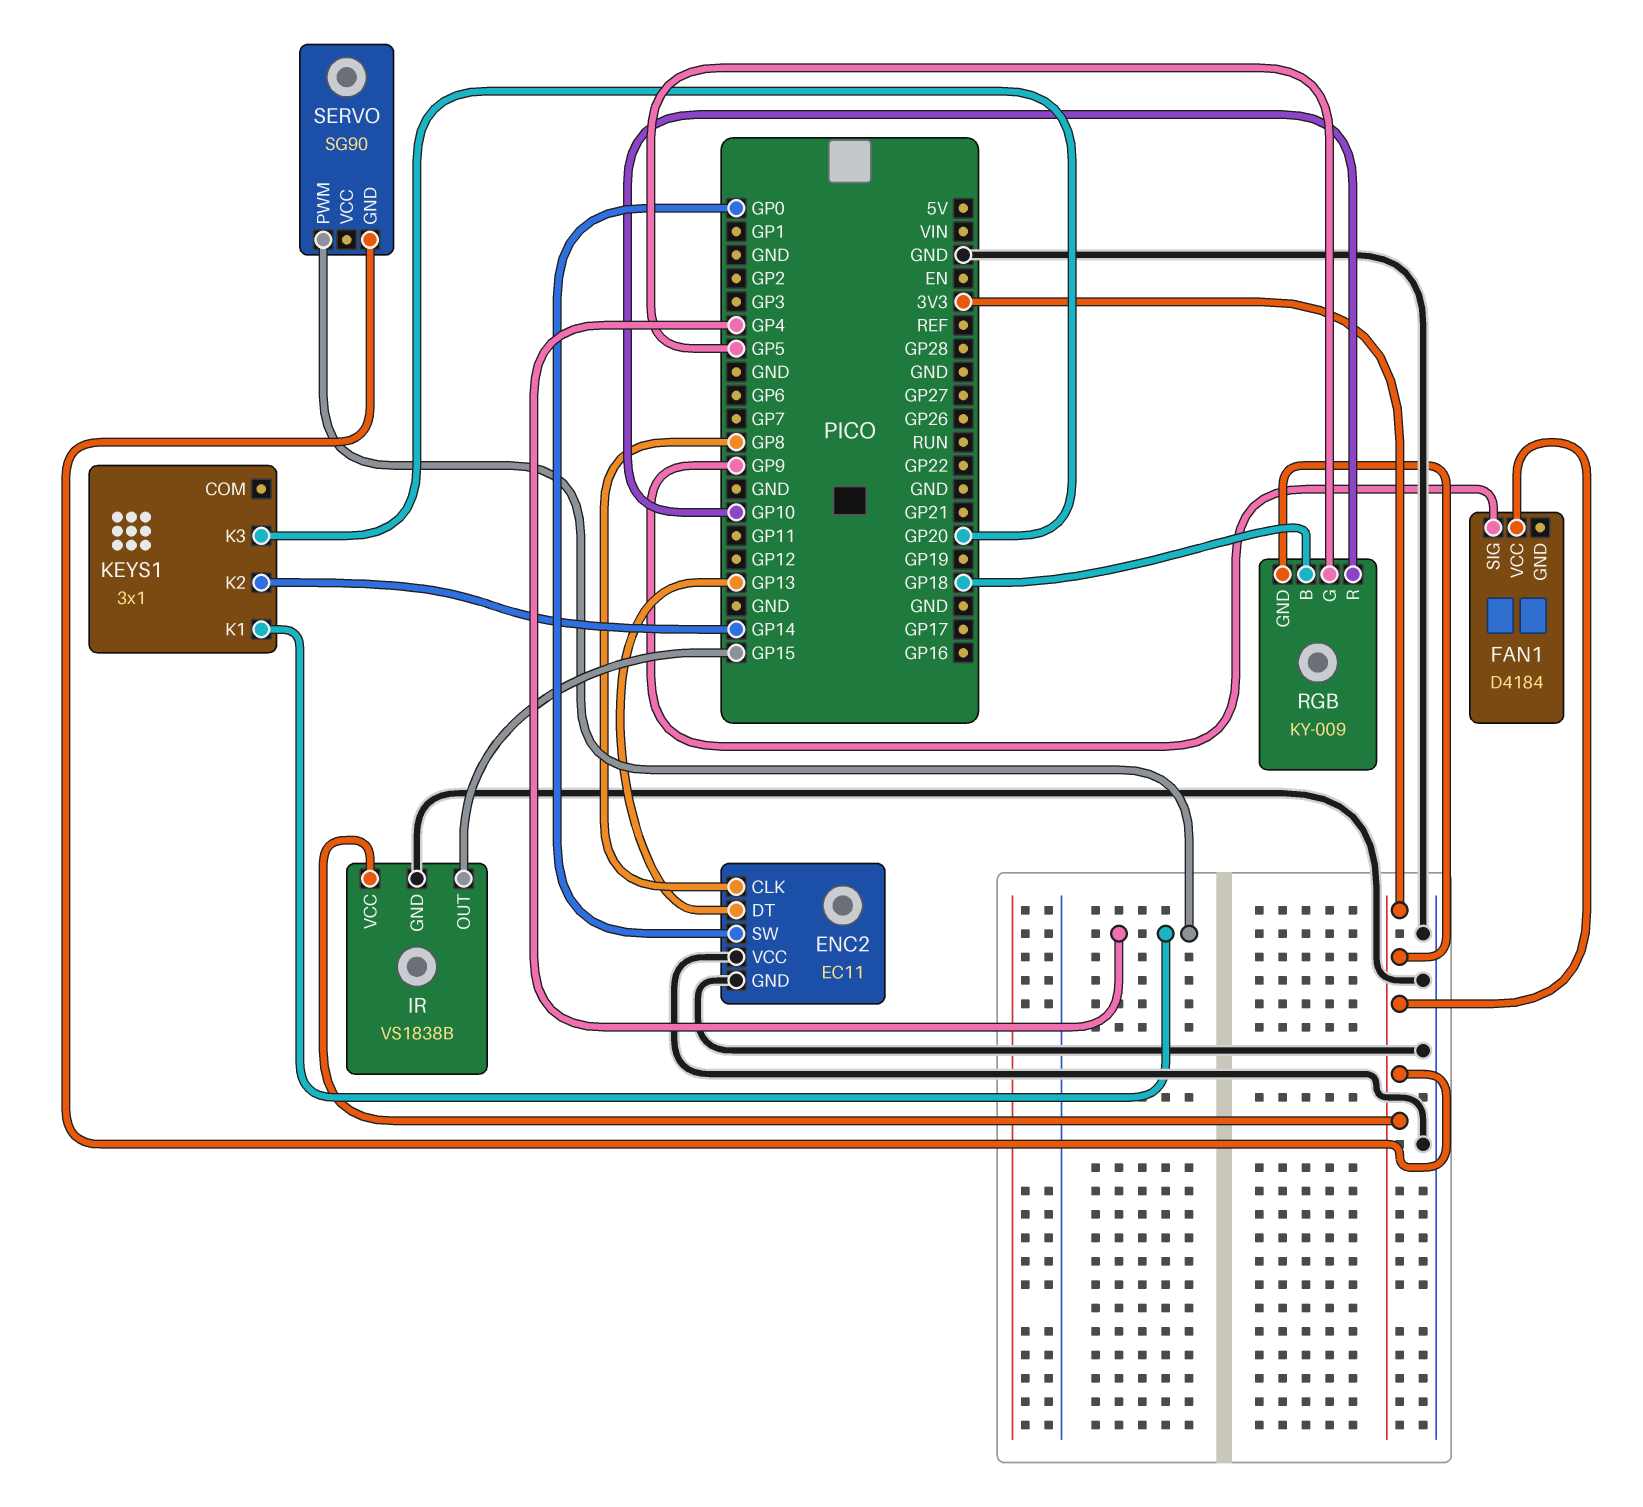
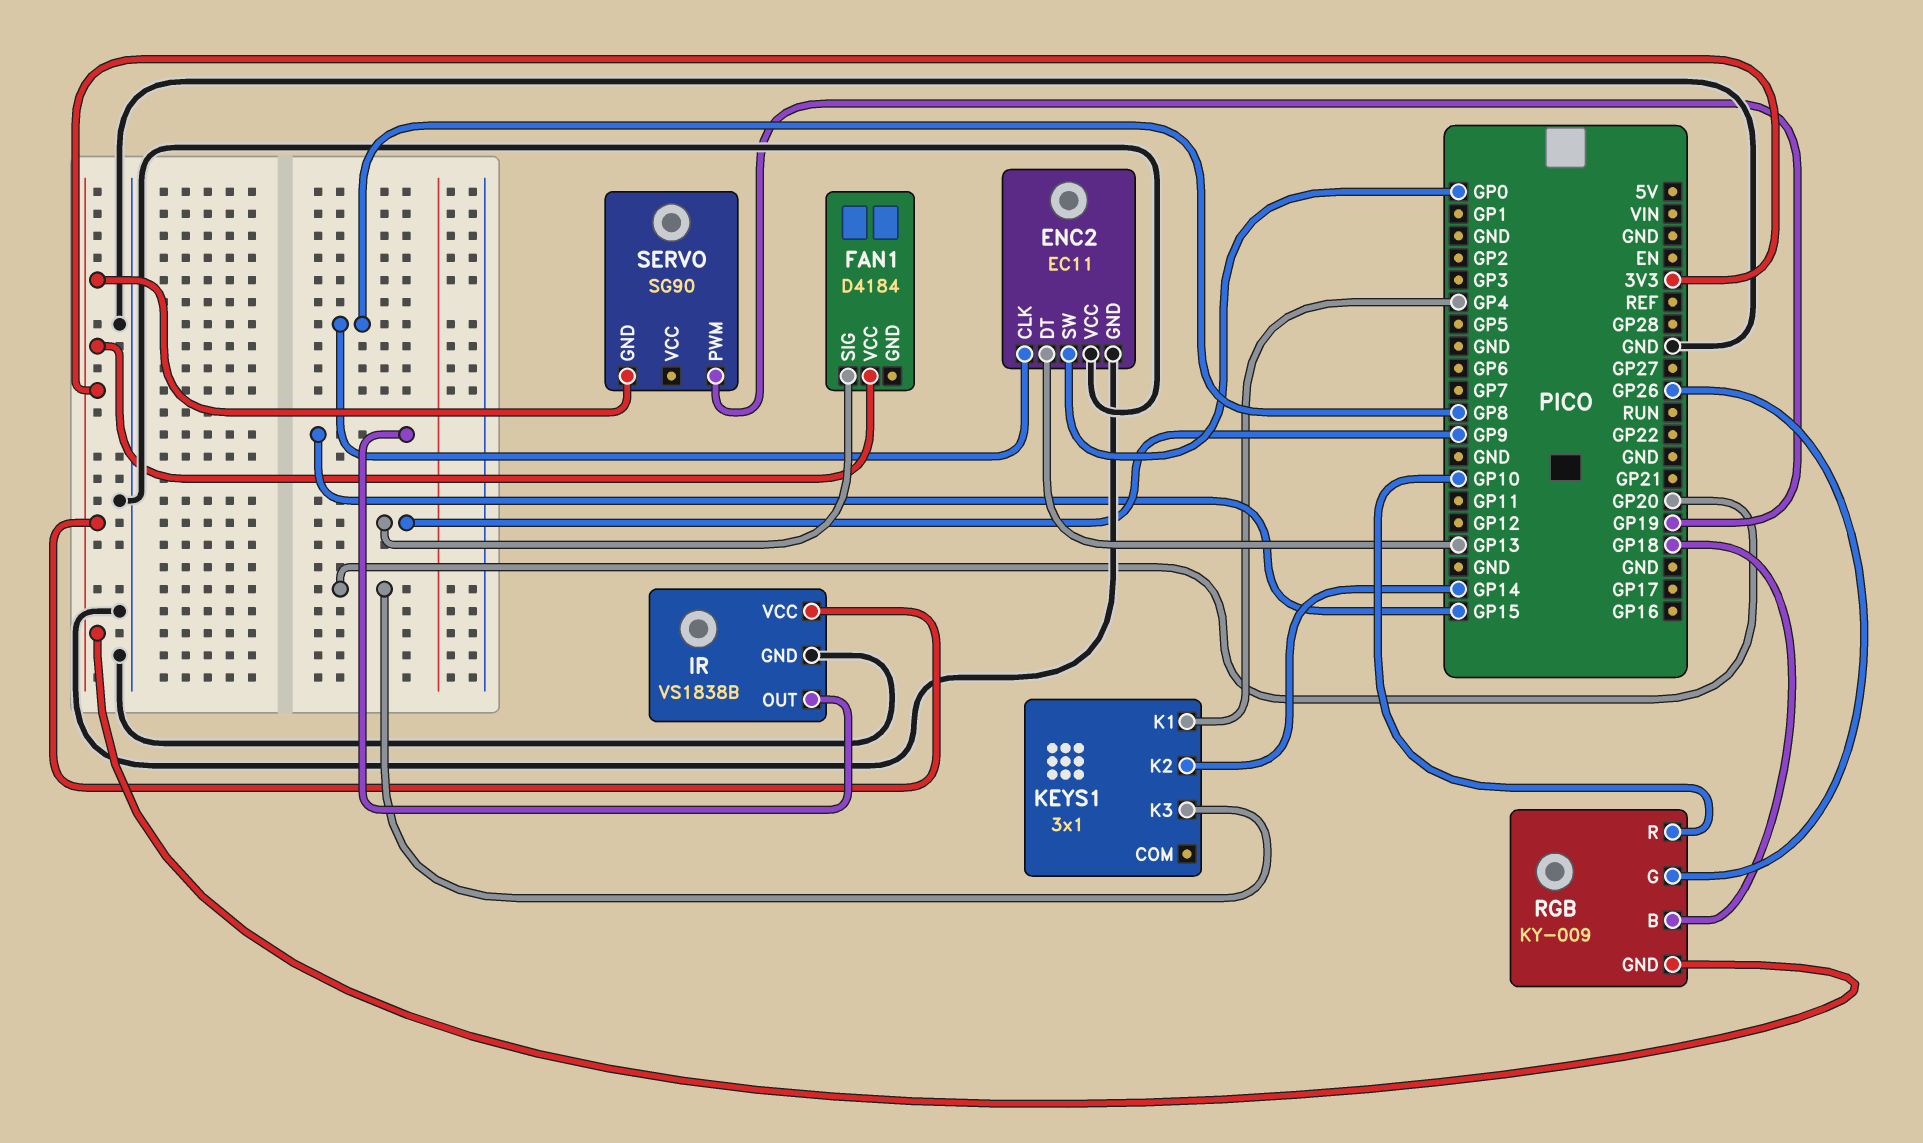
RGB pin G: GP5 -> GP26
SERVO pin PWM: GP4 -> GP19

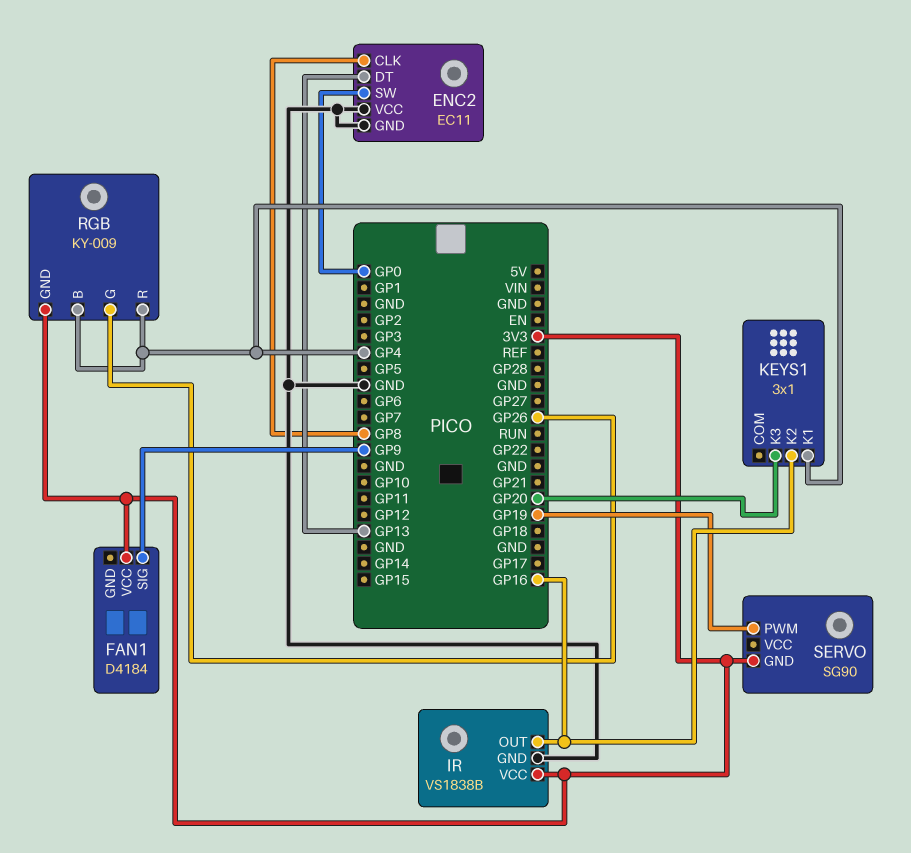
IR pin OUT: GP15 -> GP16
KEYS1 pin K2: GP14 -> GP16
RGB pin B: GP18 -> GP4
RGB pin R: GP10 -> GP4

